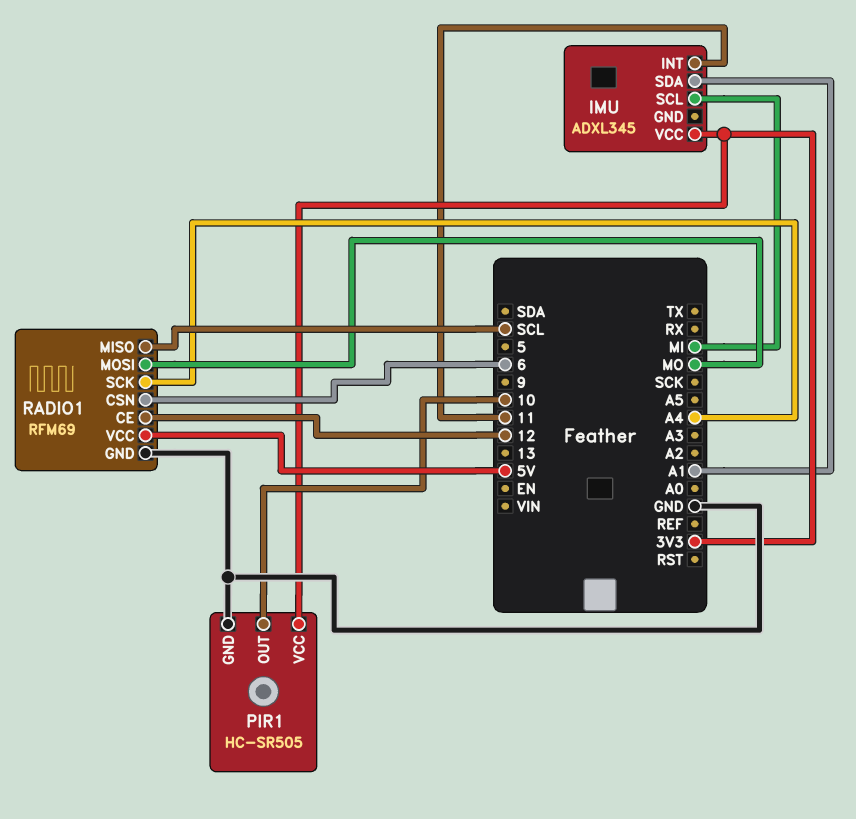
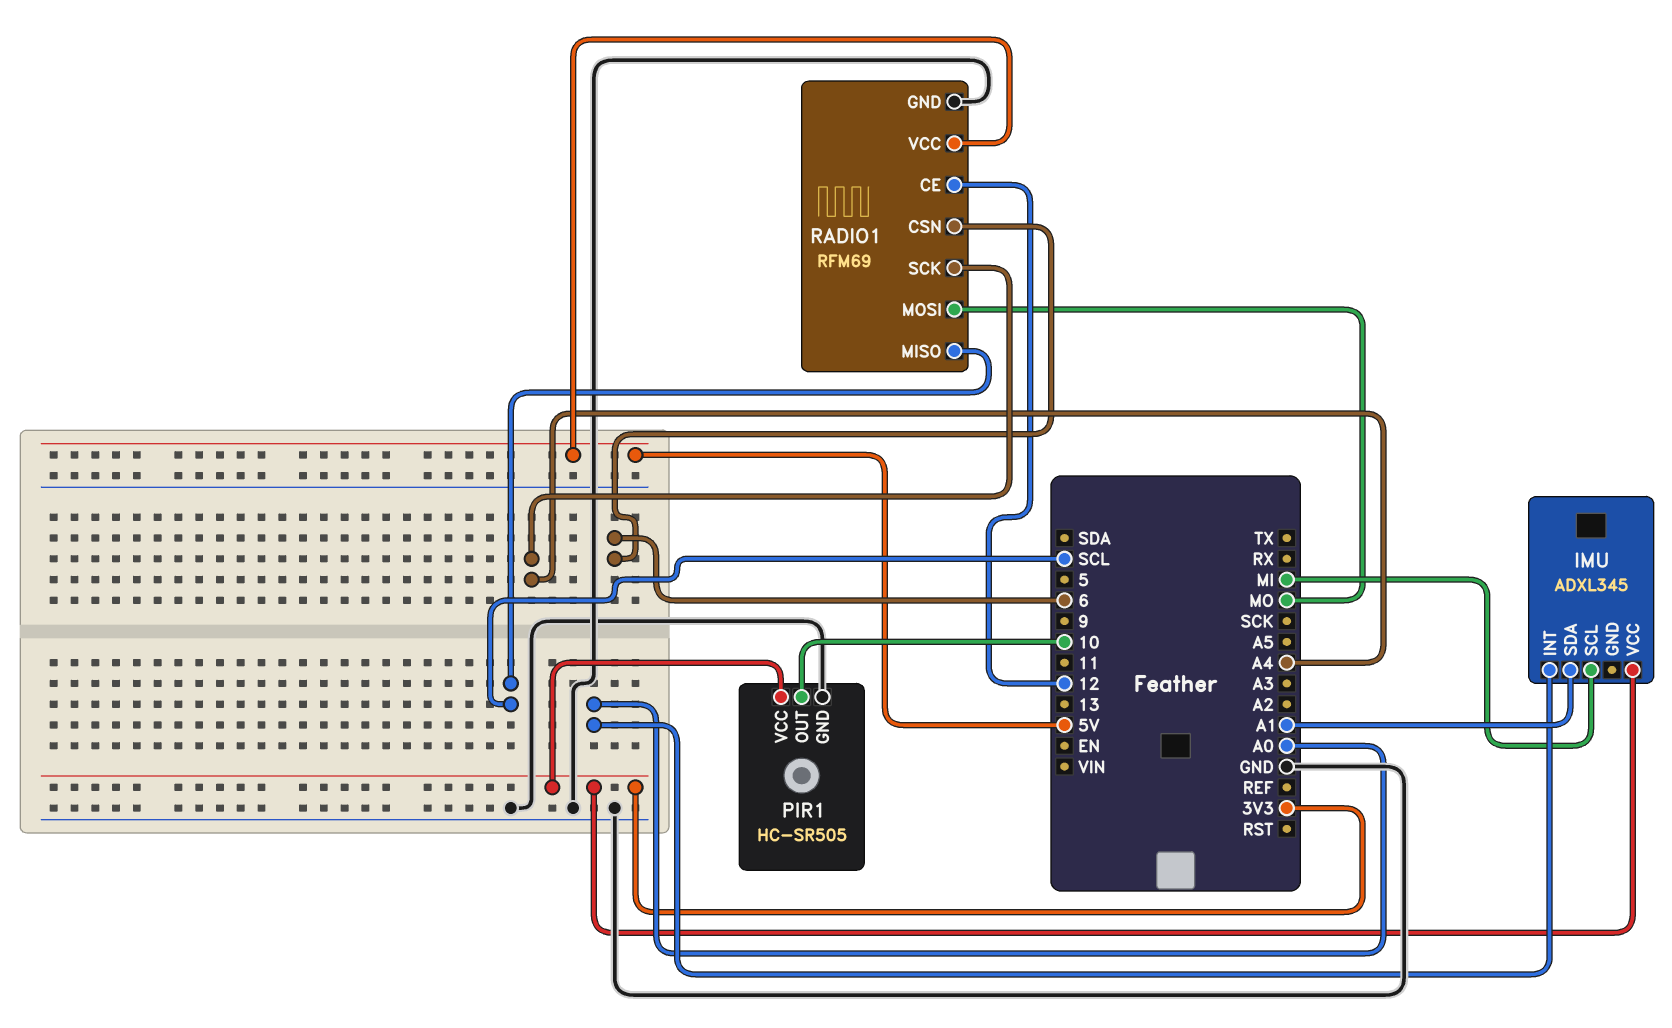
IMU pin INT: 11 -> A0

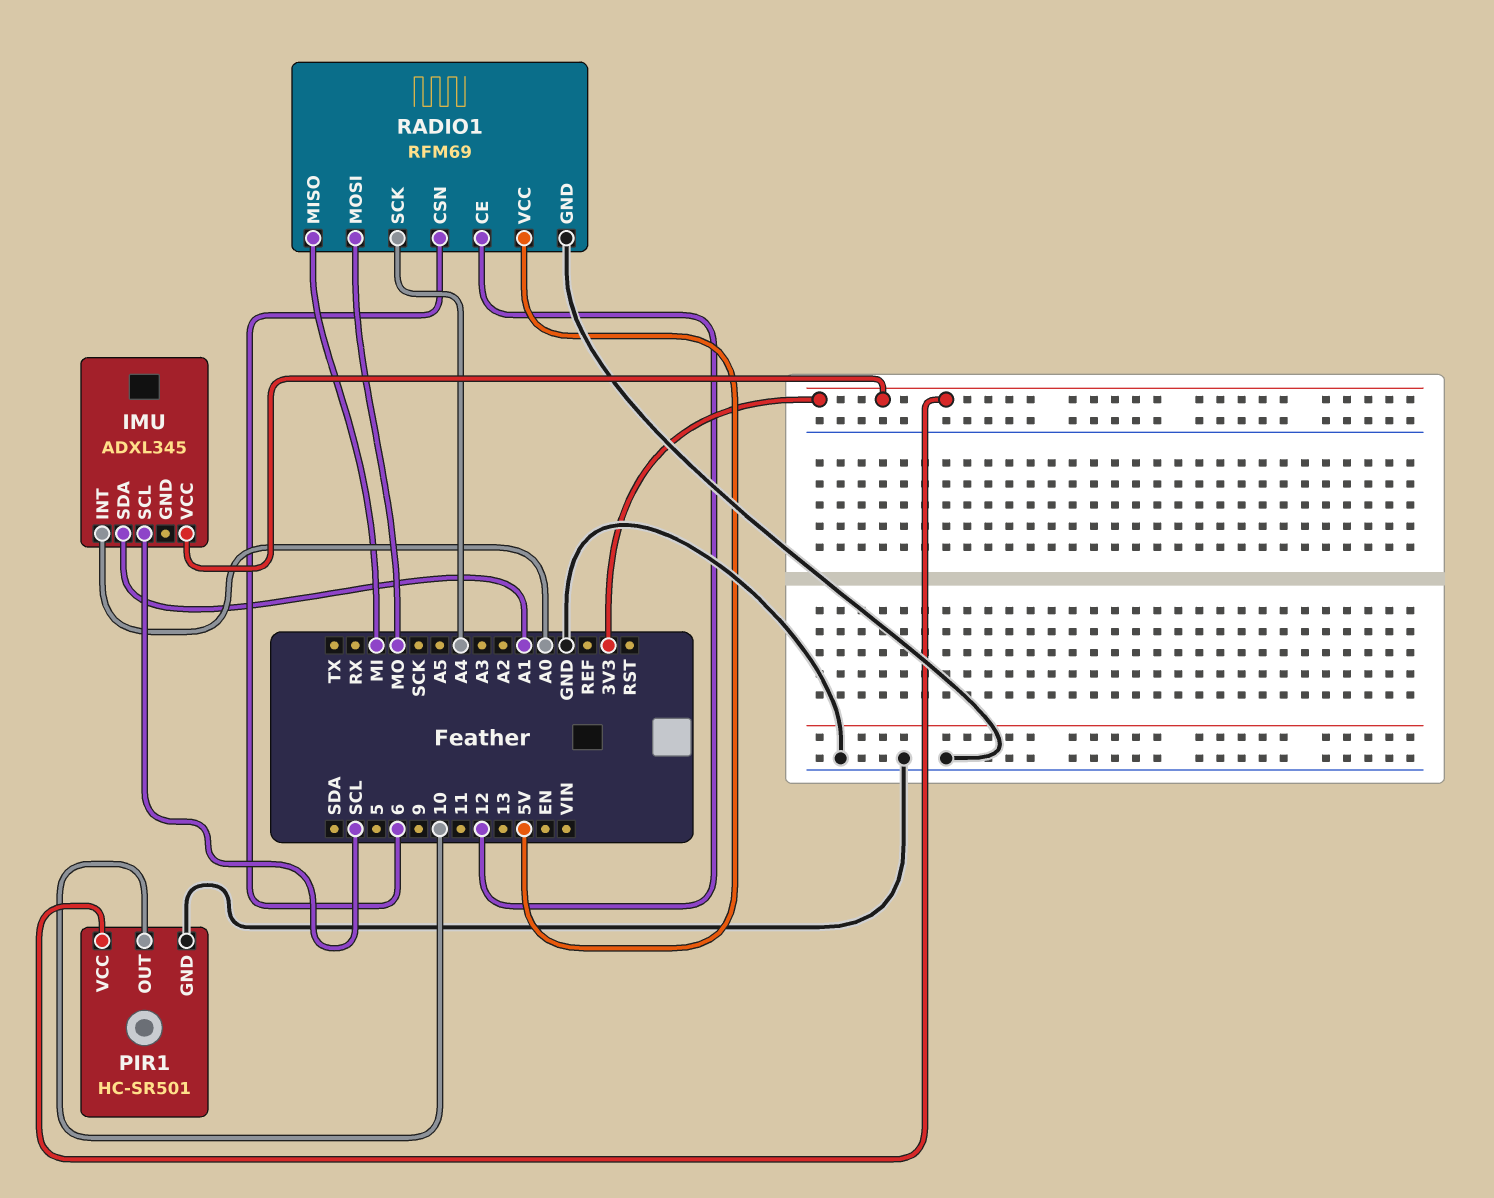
IMU pin SCL: MI -> SCL
PIR1: HC-SR505 -> HC-SR501
RADIO1 pin MISO: SCL -> MI

